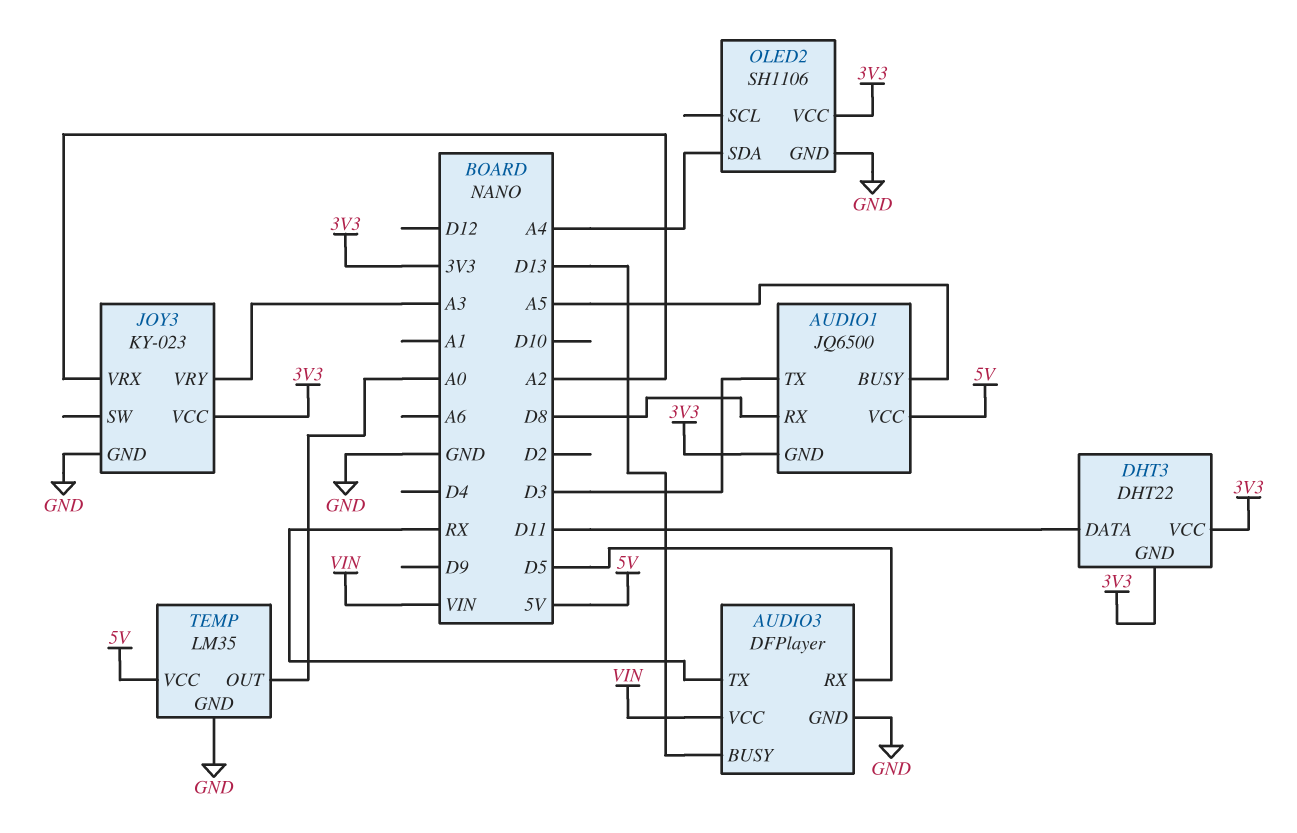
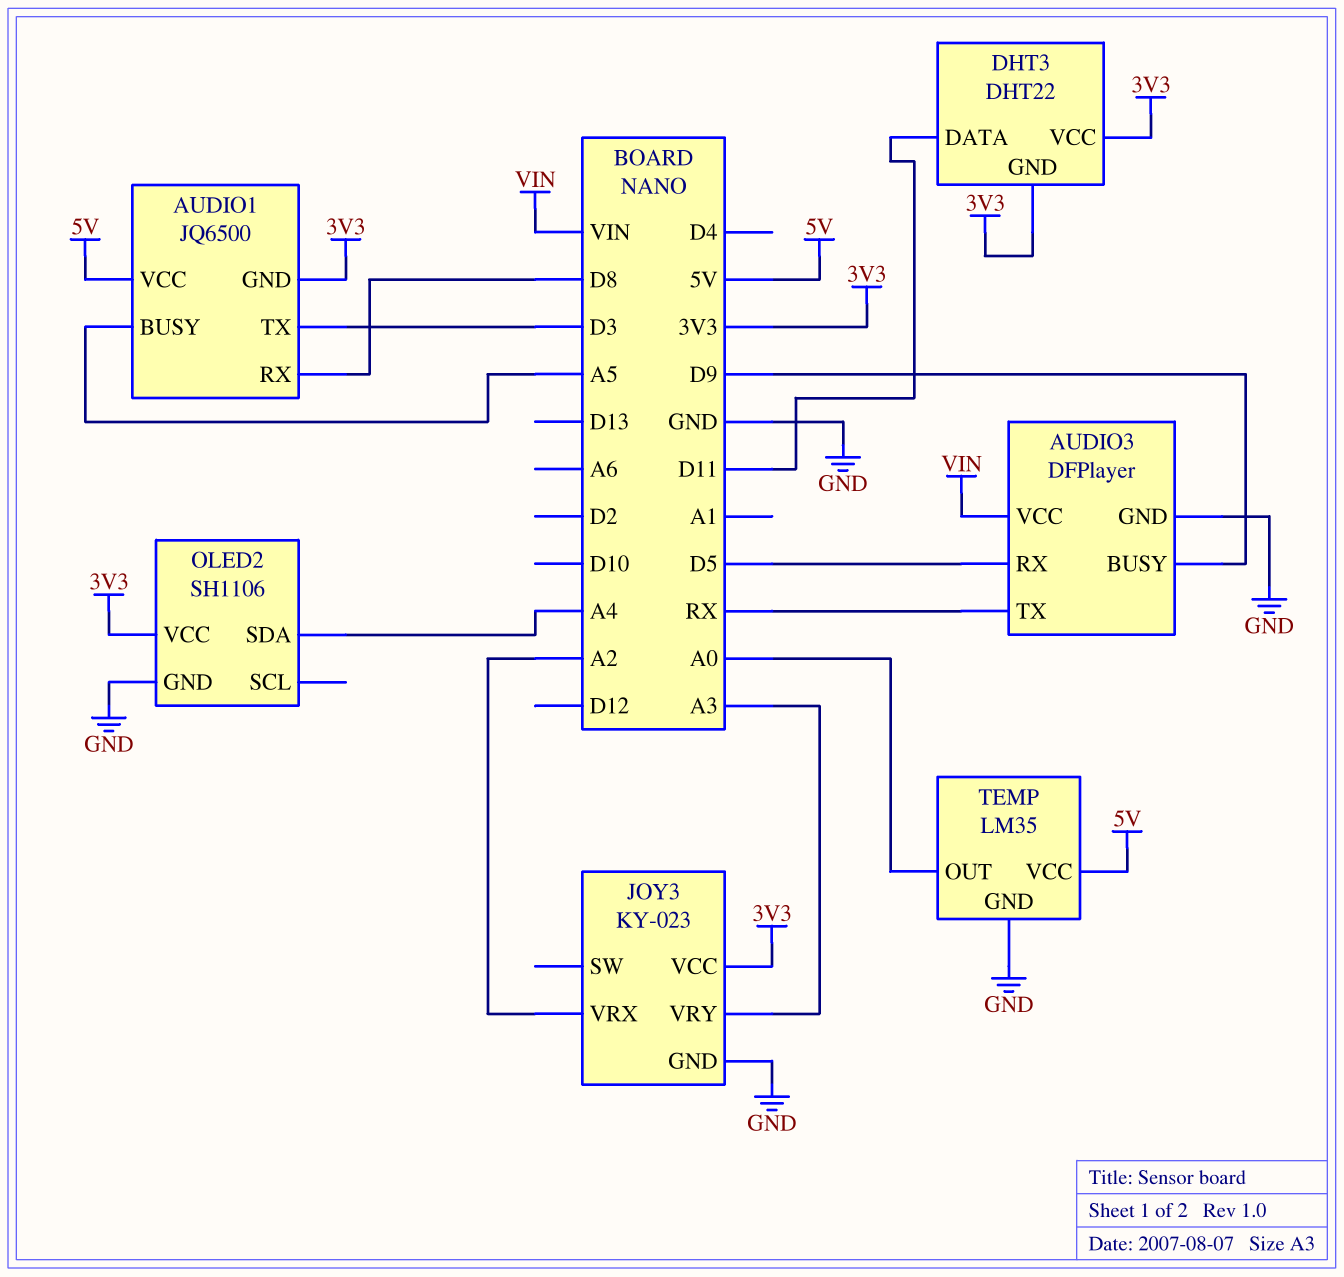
AUDIO3 pin BUSY: D13 -> D9

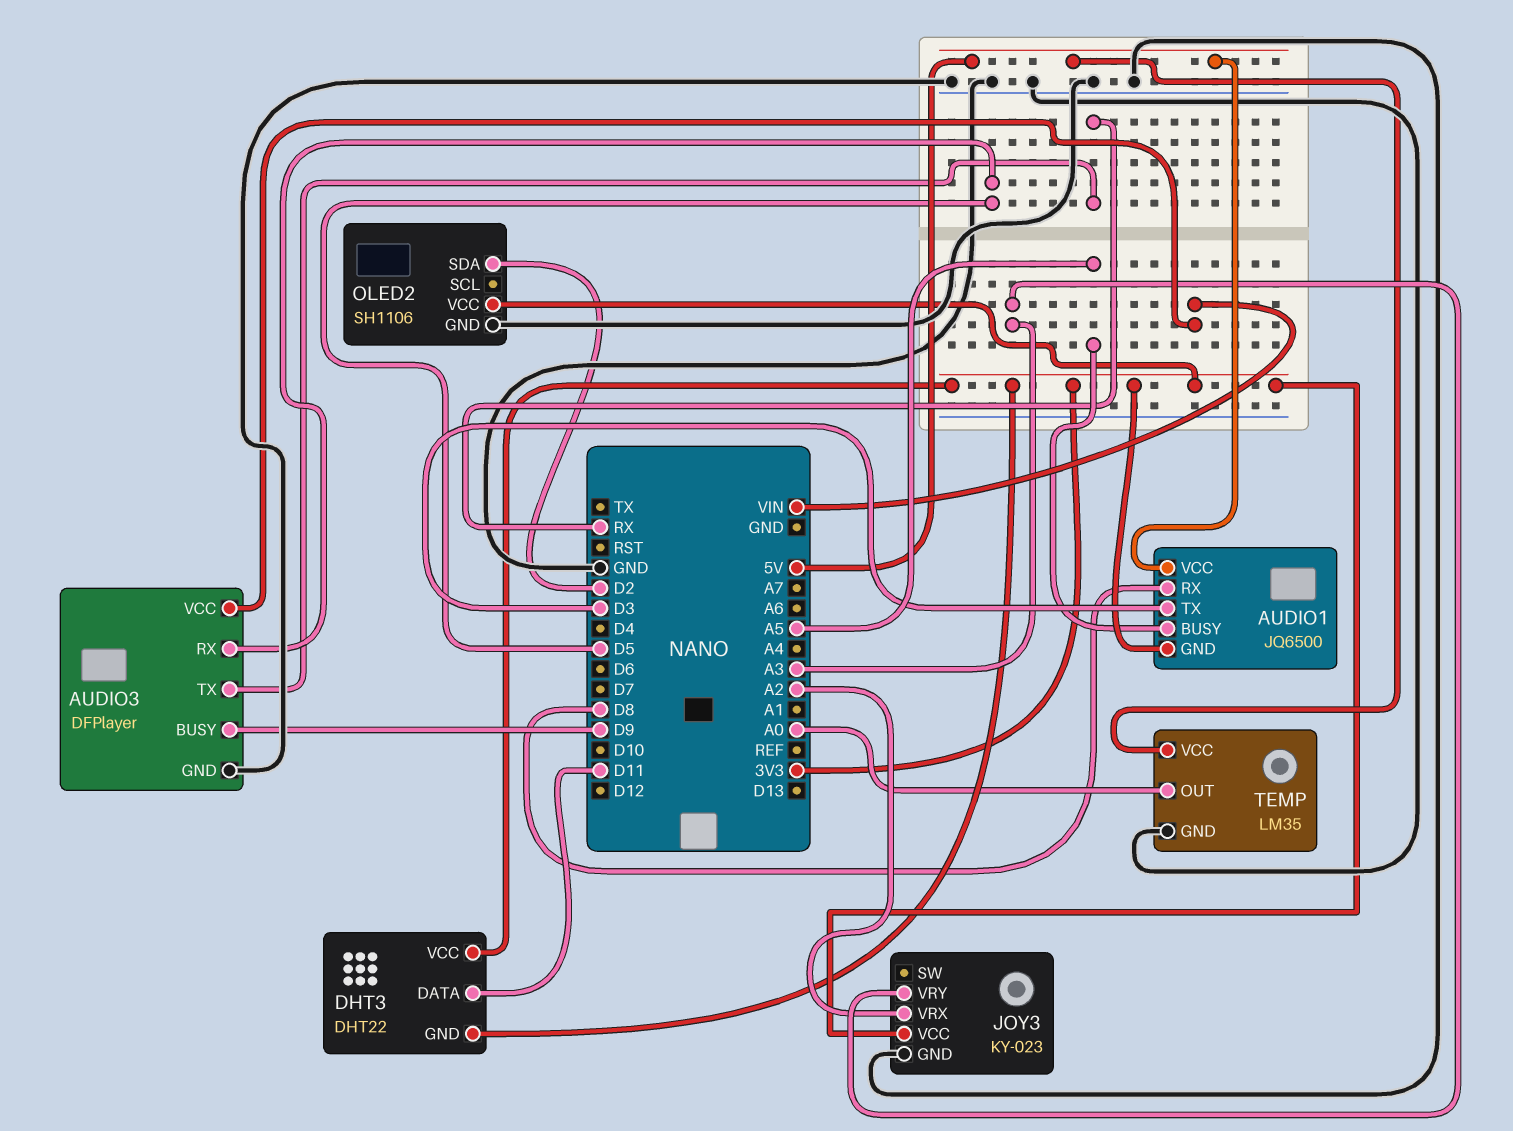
OLED2 pin SDA: A4 -> D2

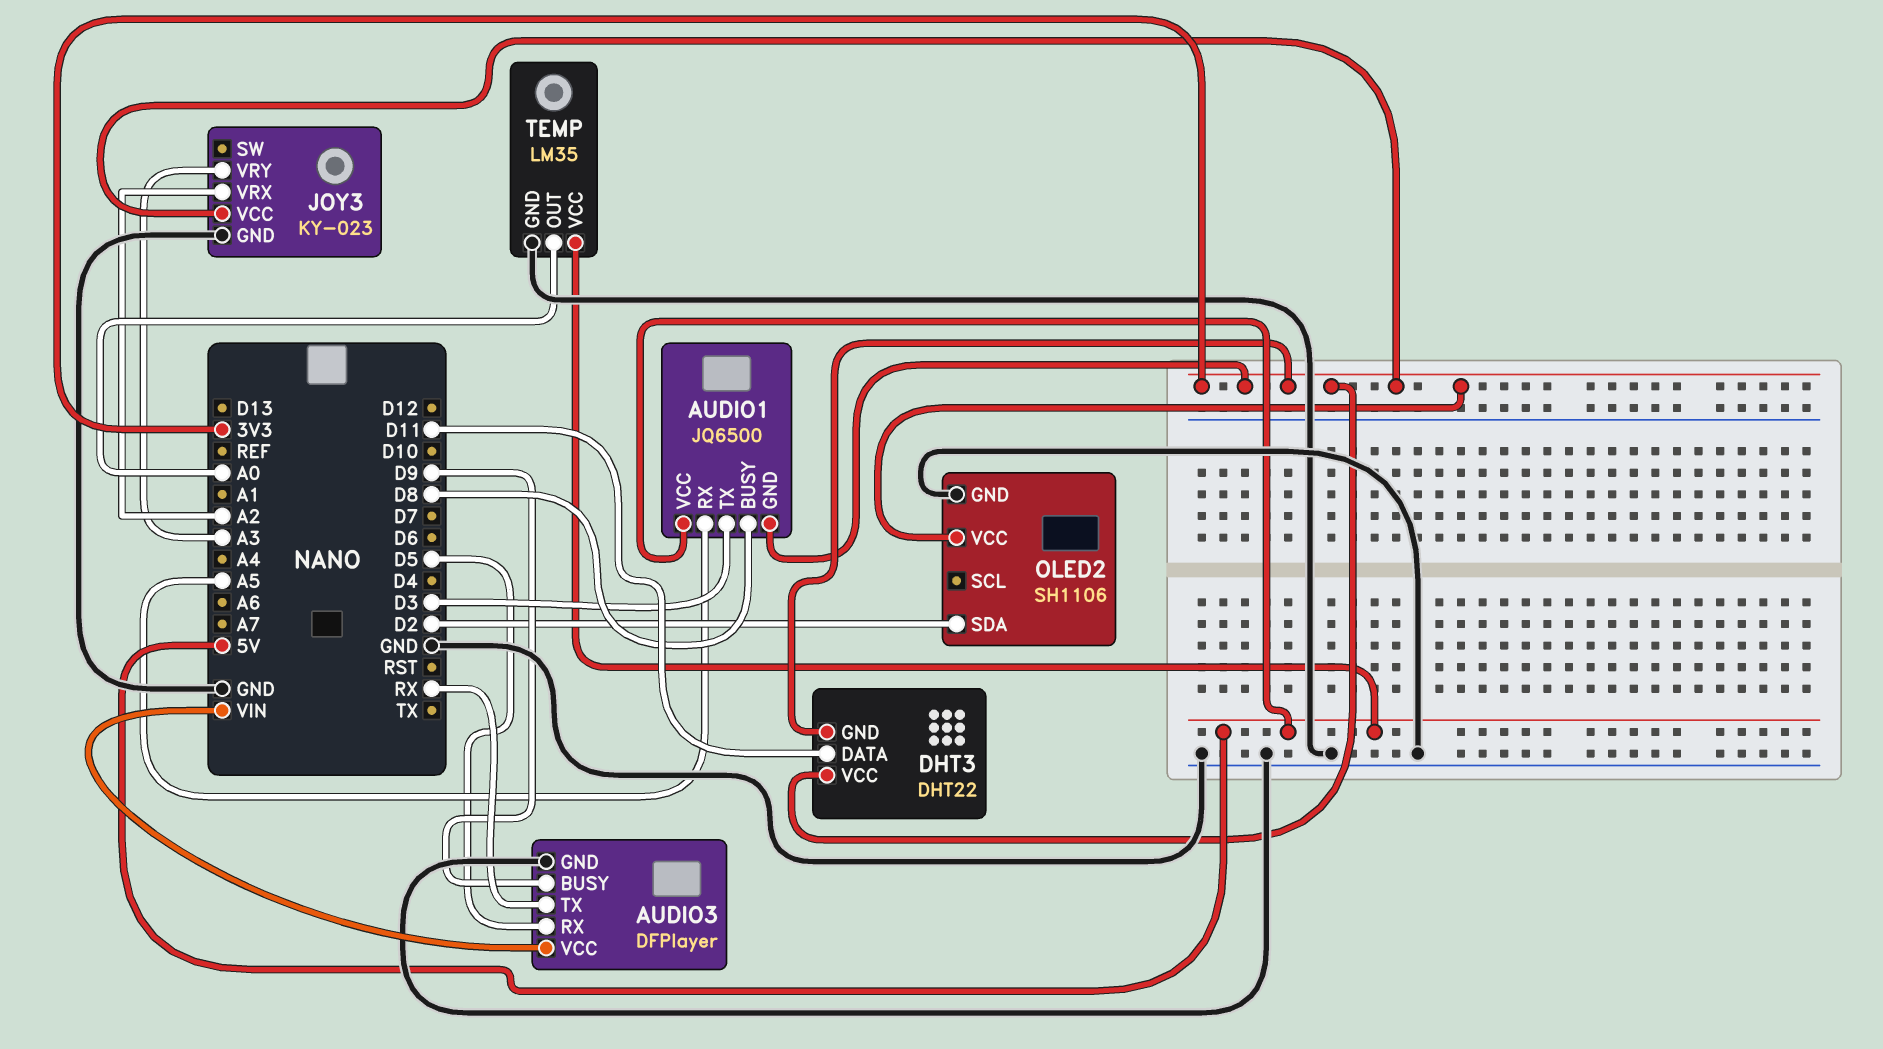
AUDIO1 pin BUSY: A5 -> D8
AUDIO1 pin RX: D8 -> A5

